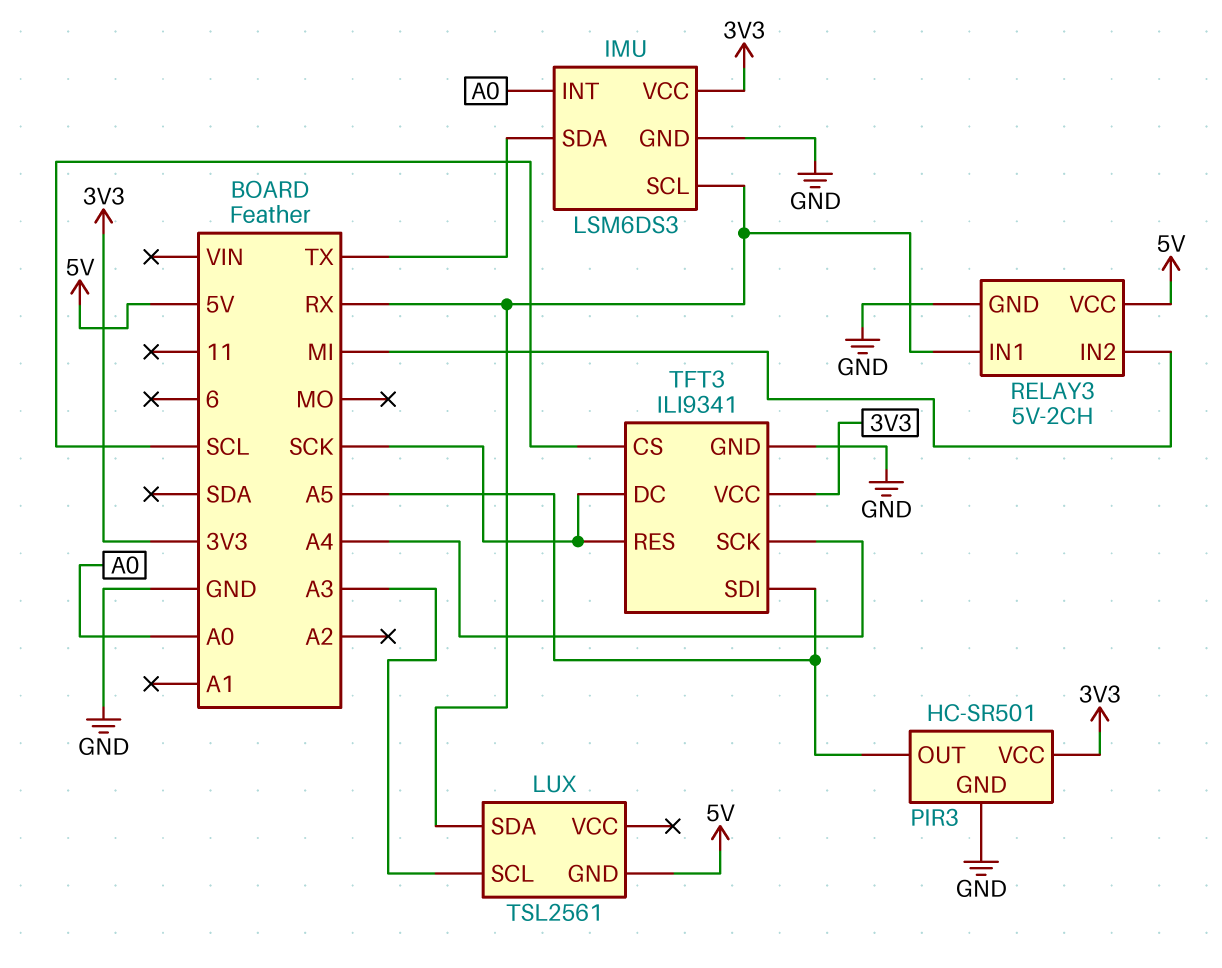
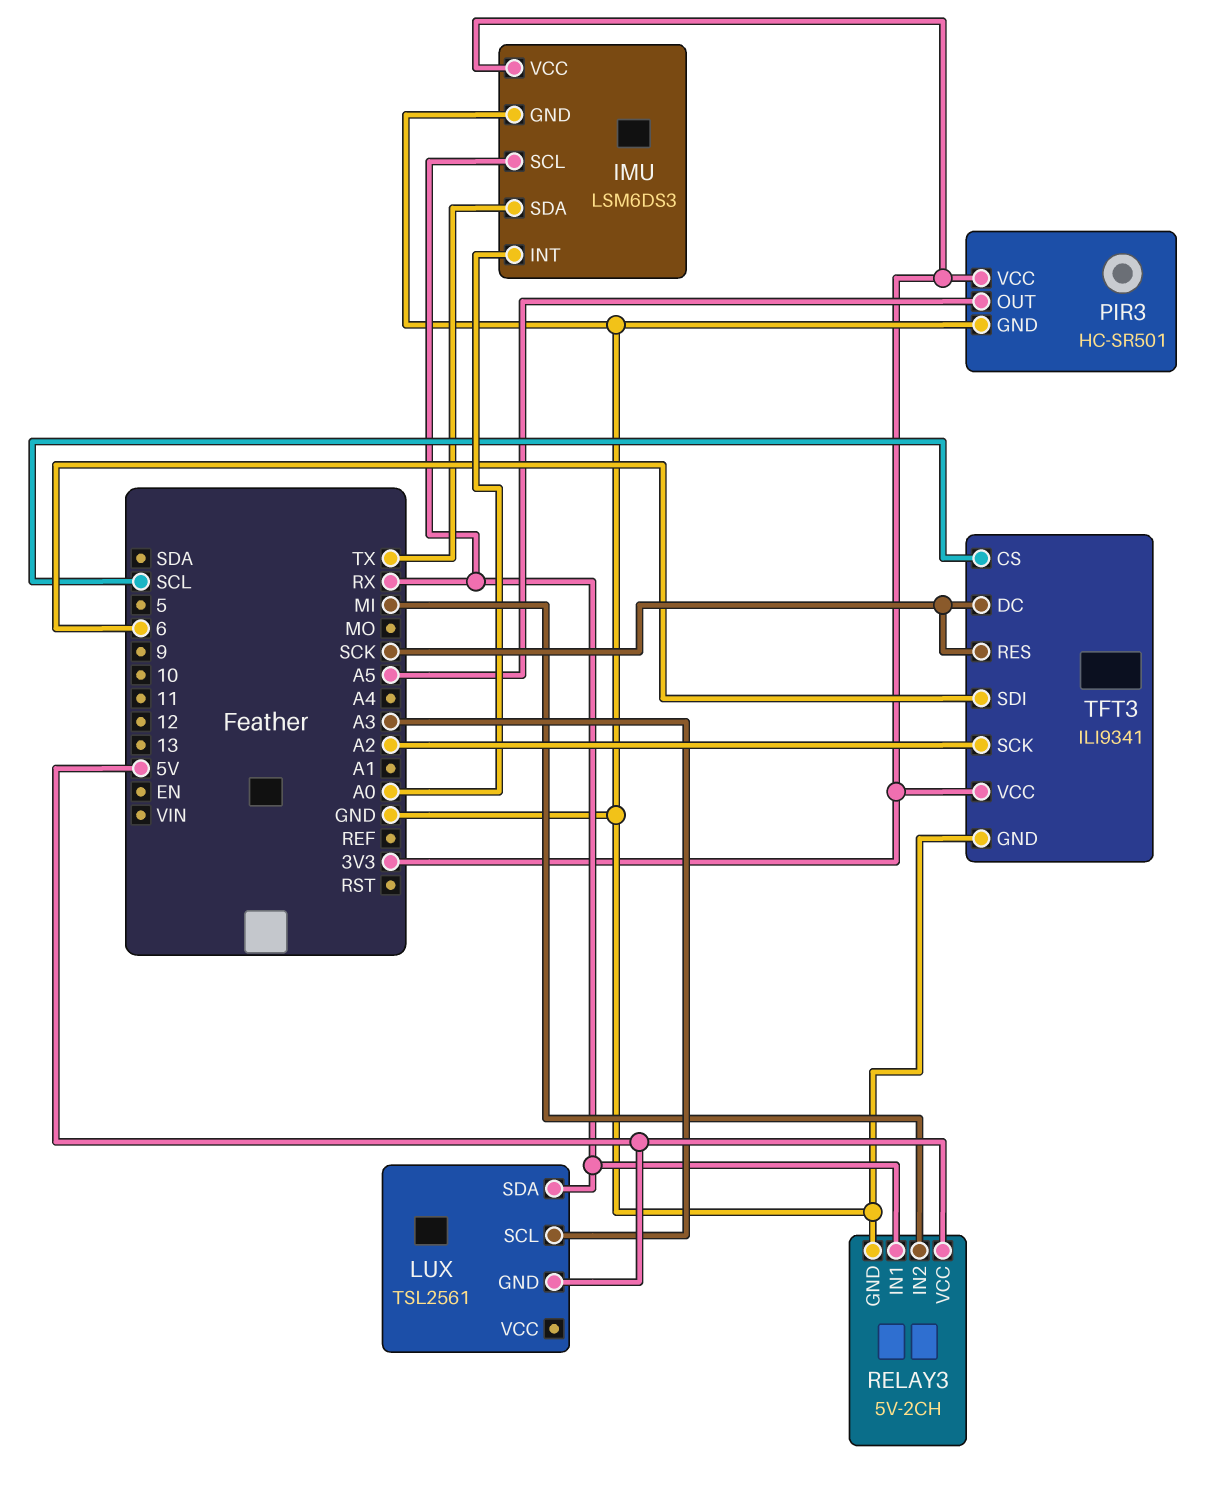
TFT3 pin SCK: A4 -> A2
TFT3 pin SDI: A5 -> 6

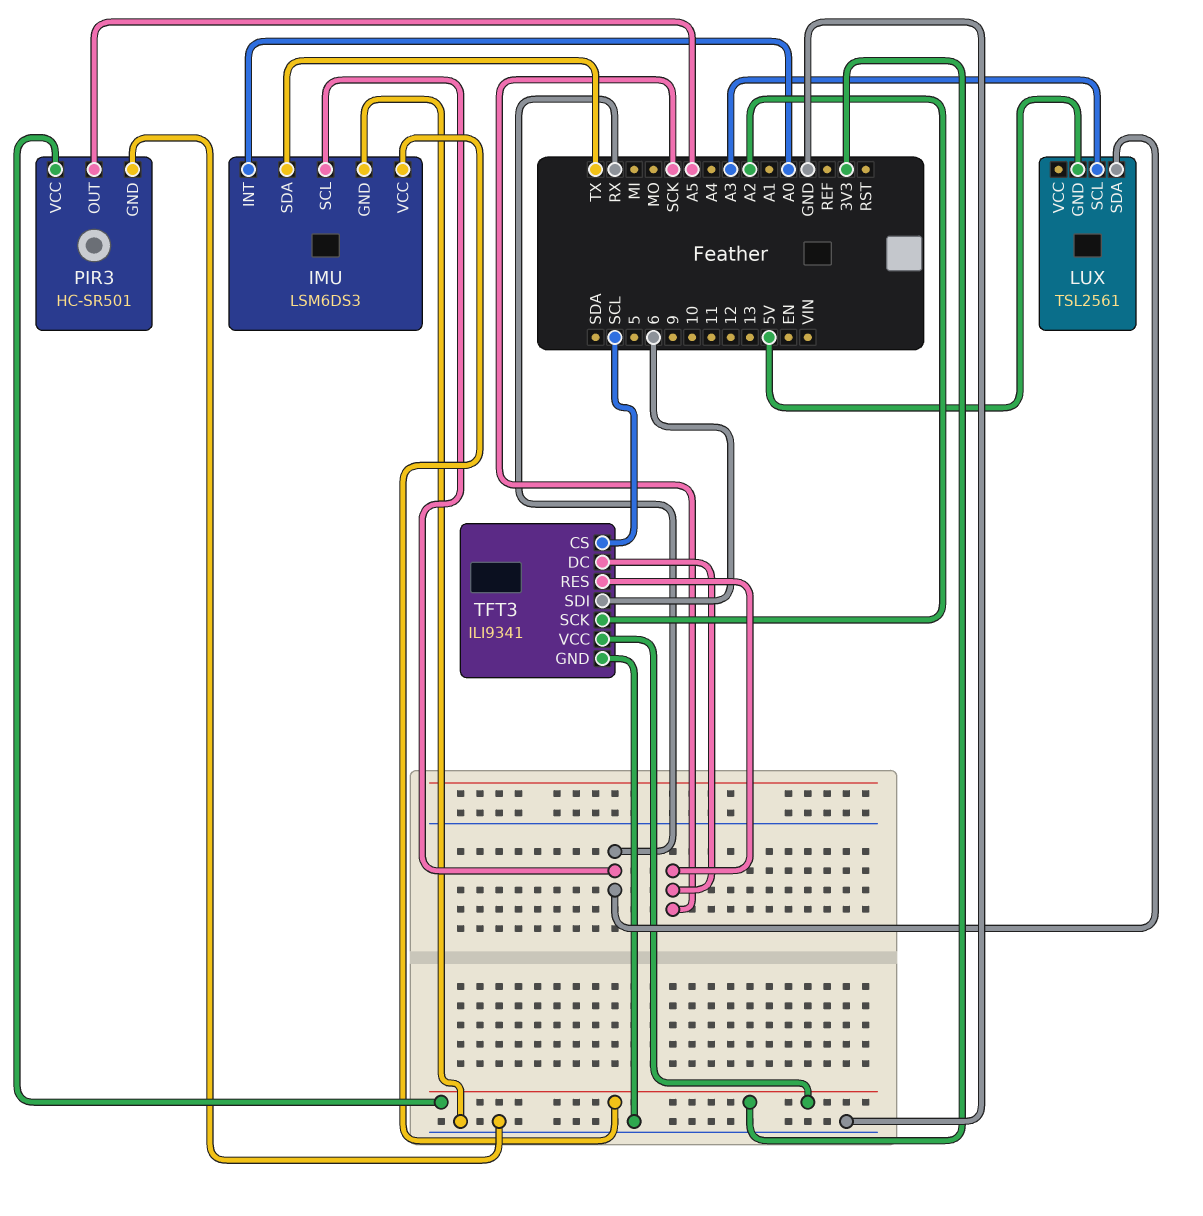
RELAY3: 5V-2CH -> none
RELAY3 pin GND: GND -> none
RELAY3 pin IN1: RX -> none
RELAY3 pin IN2: MI -> none
RELAY3 pin VCC: 5V -> none

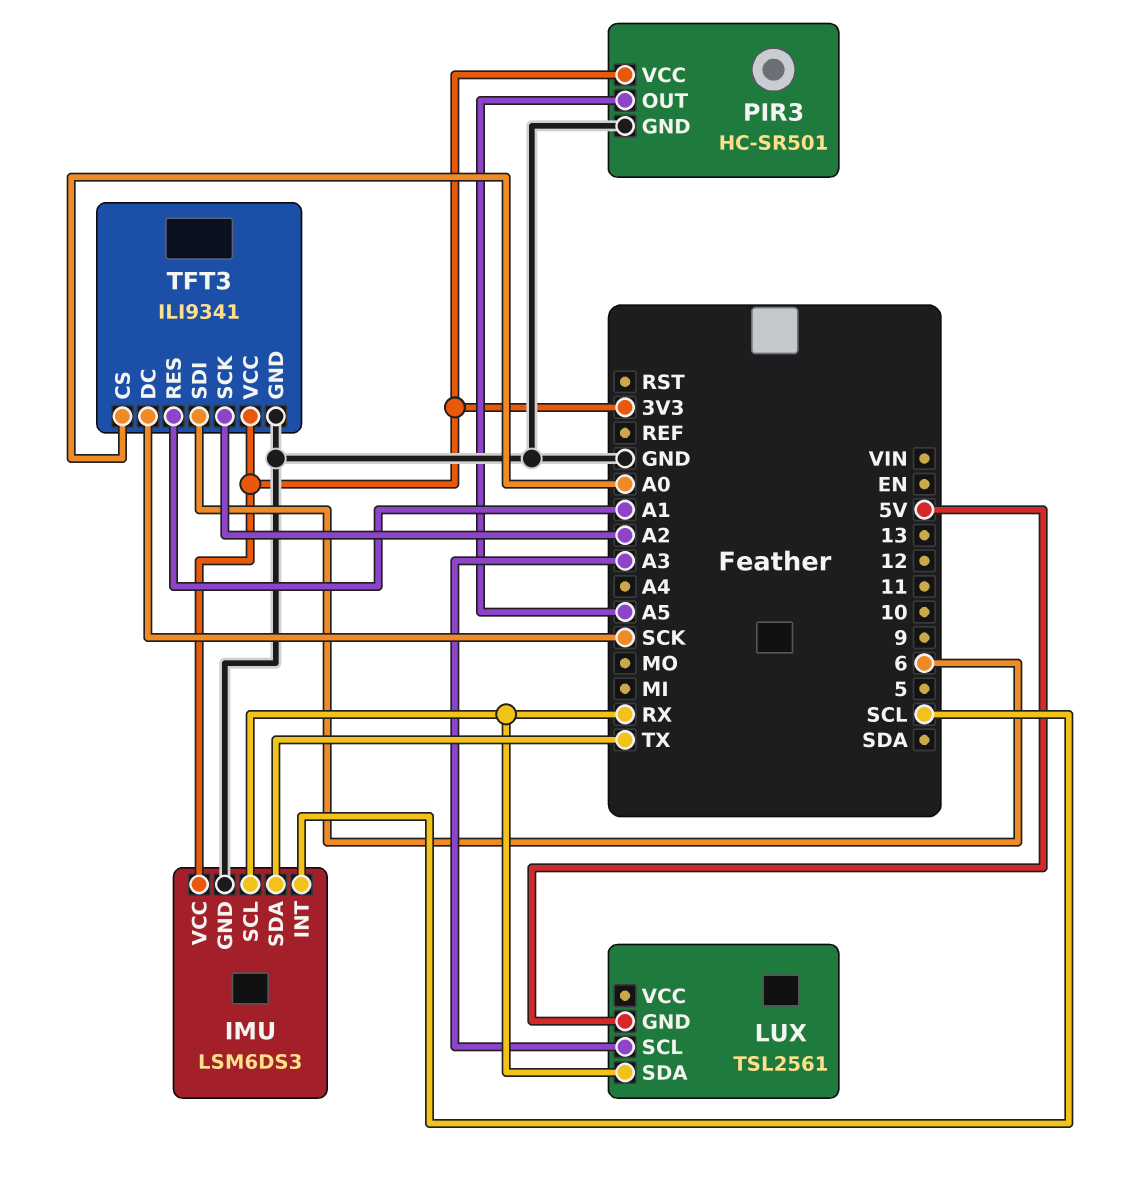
IMU pin INT: A0 -> SCL
TFT3 pin CS: SCL -> A0
TFT3 pin RES: SCK -> A1

